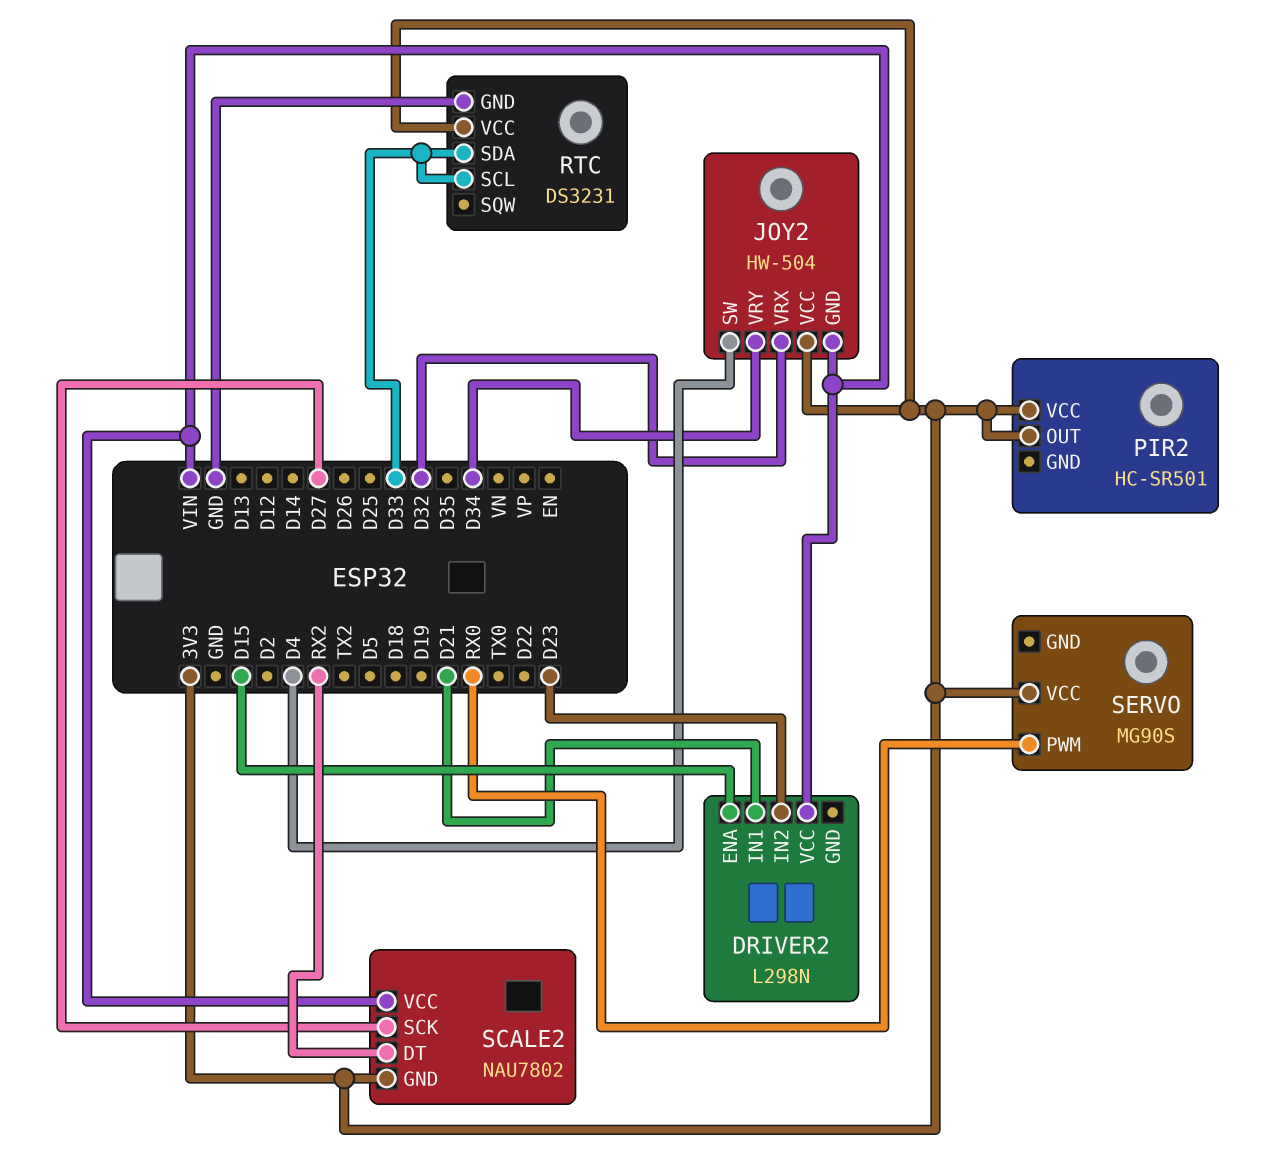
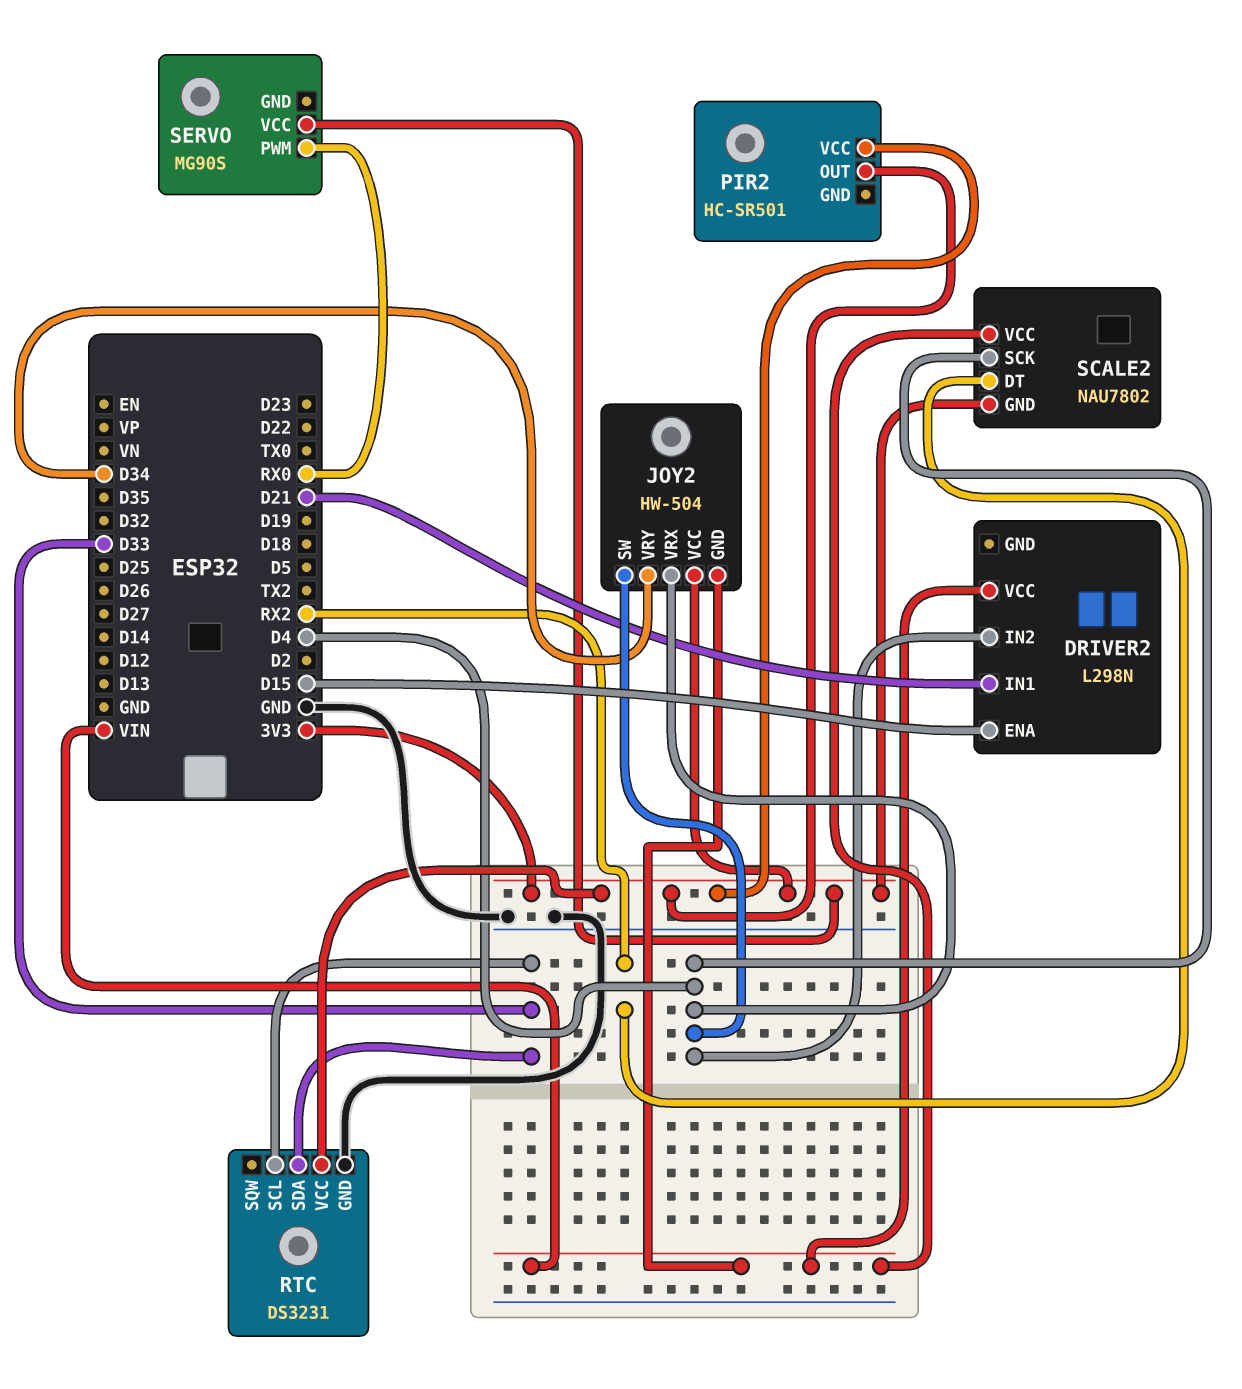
DRIVER2 pin IN2: D23 -> D4
JOY2 pin VRX: D32 -> D4
SCALE2 pin SCK: D27 -> D4

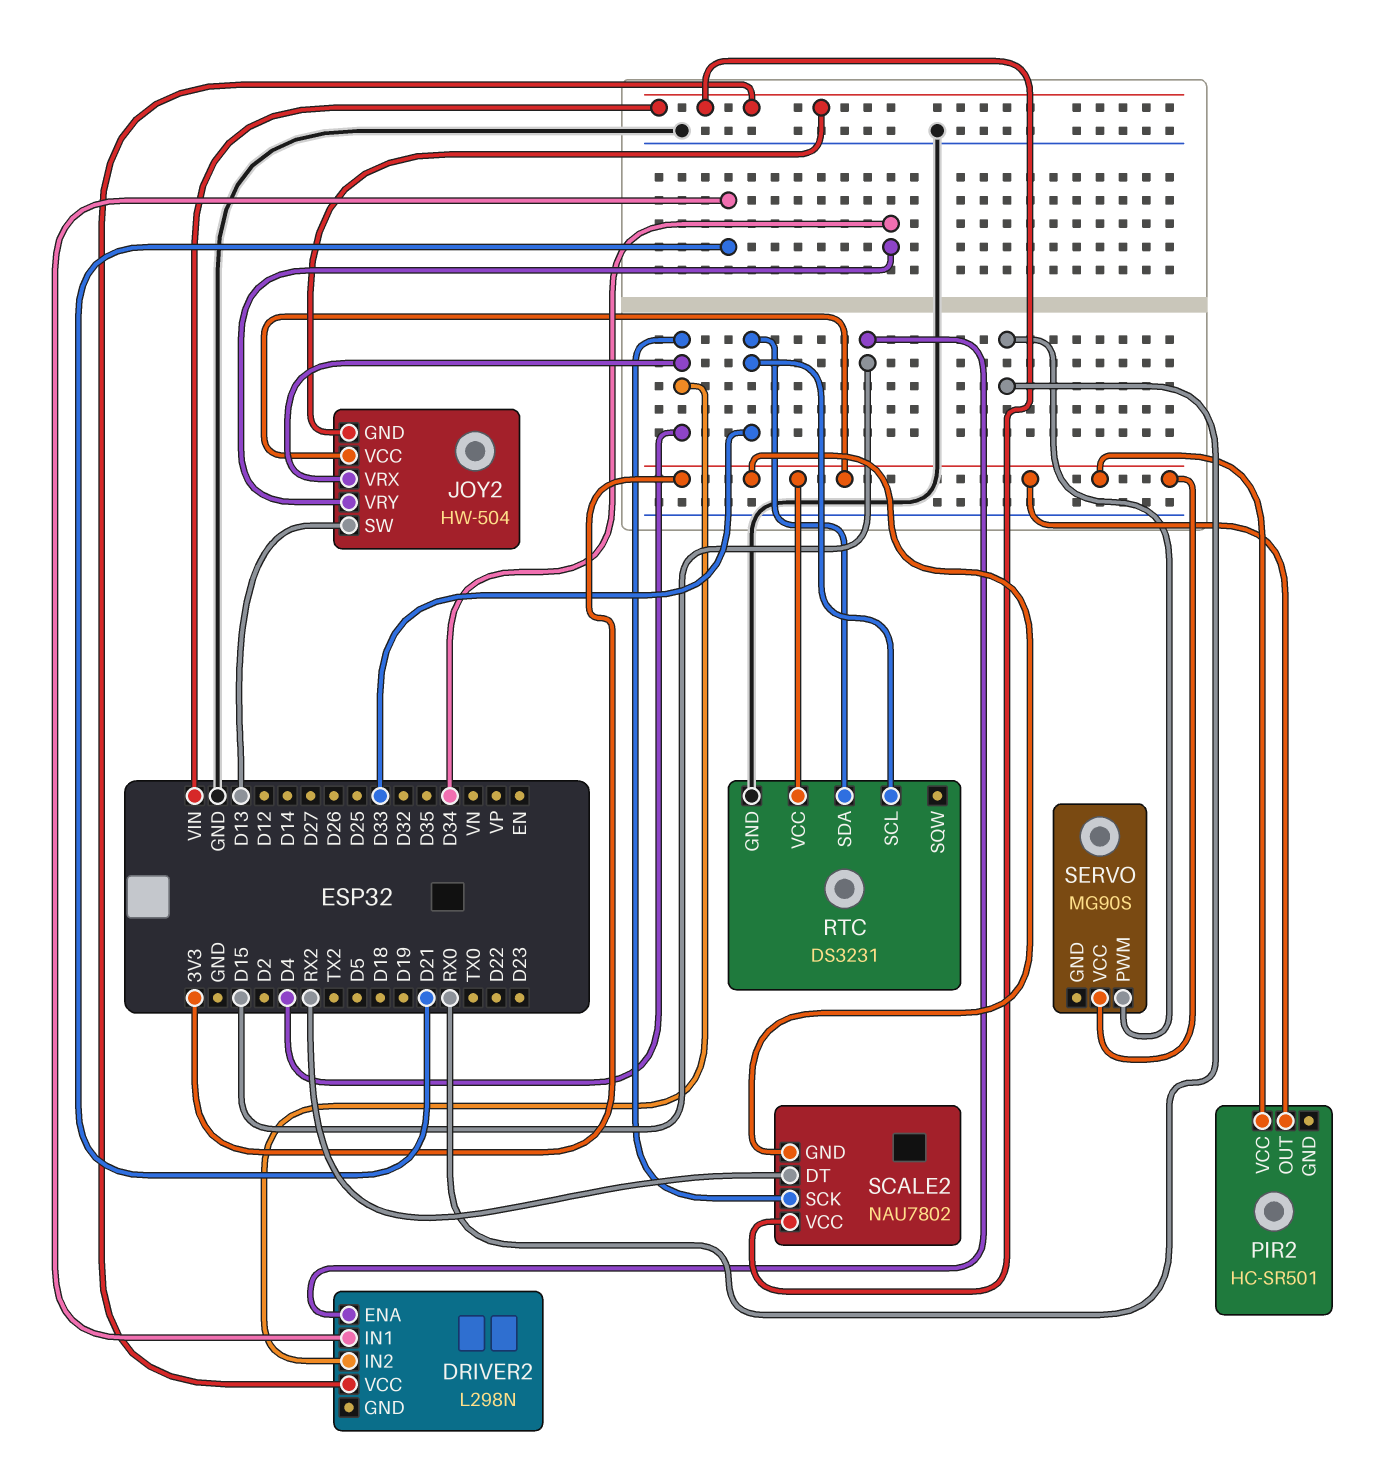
JOY2 pin SW: D4 -> D13

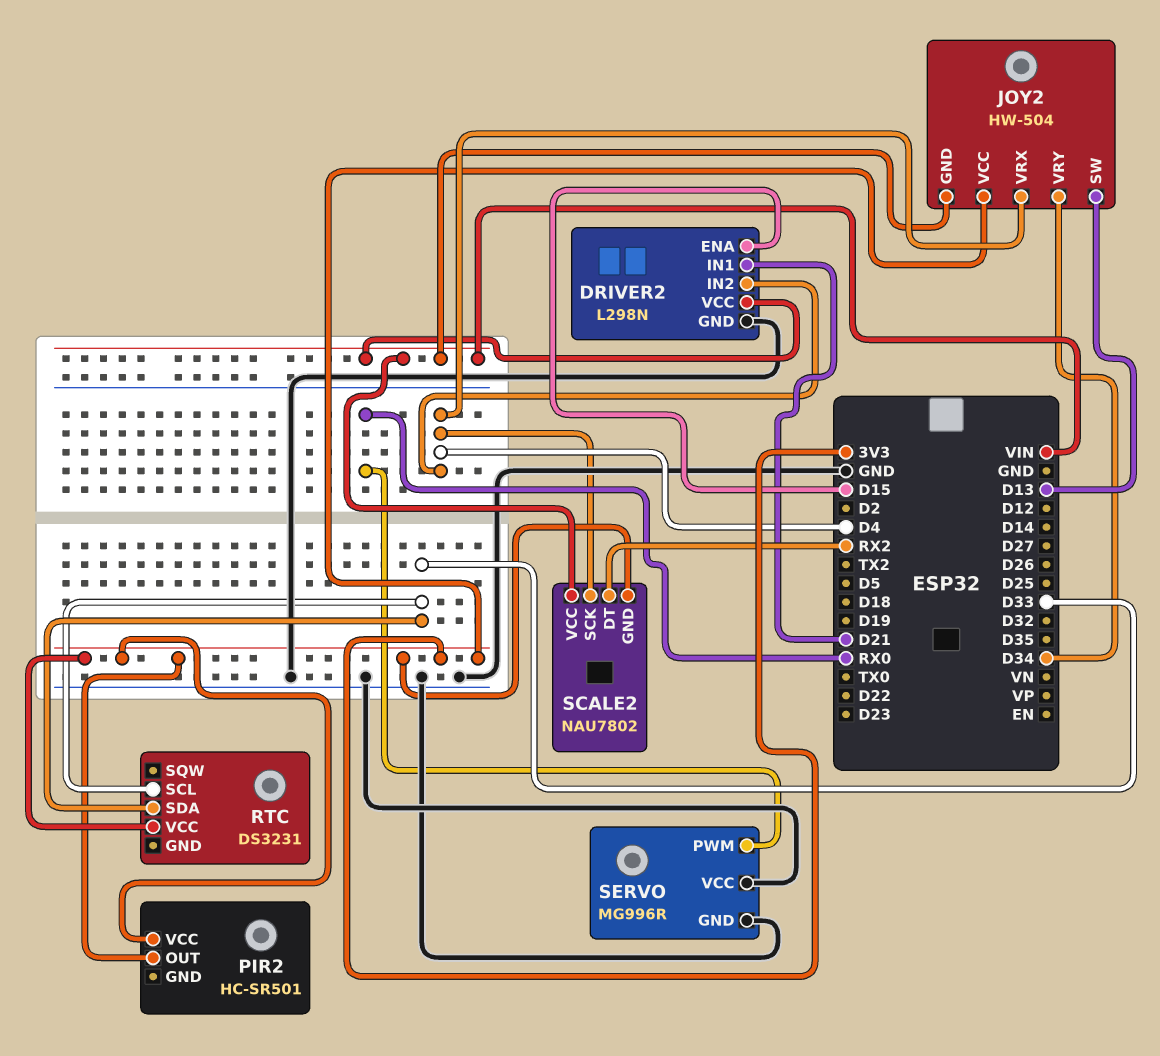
DRIVER2 pin GND: none -> GND
RTC pin GND: GND -> none
SERVO: MG90S -> MG996R
SERVO pin GND: none -> GND
SERVO pin VCC: 3V3 -> GND

